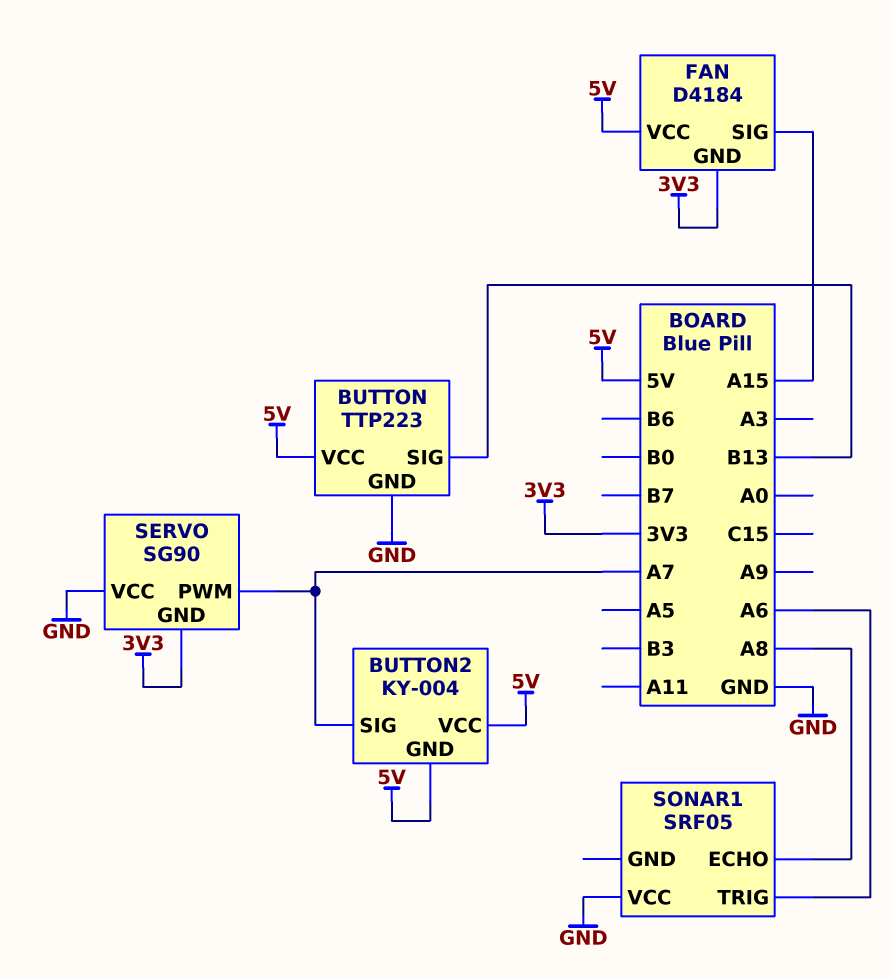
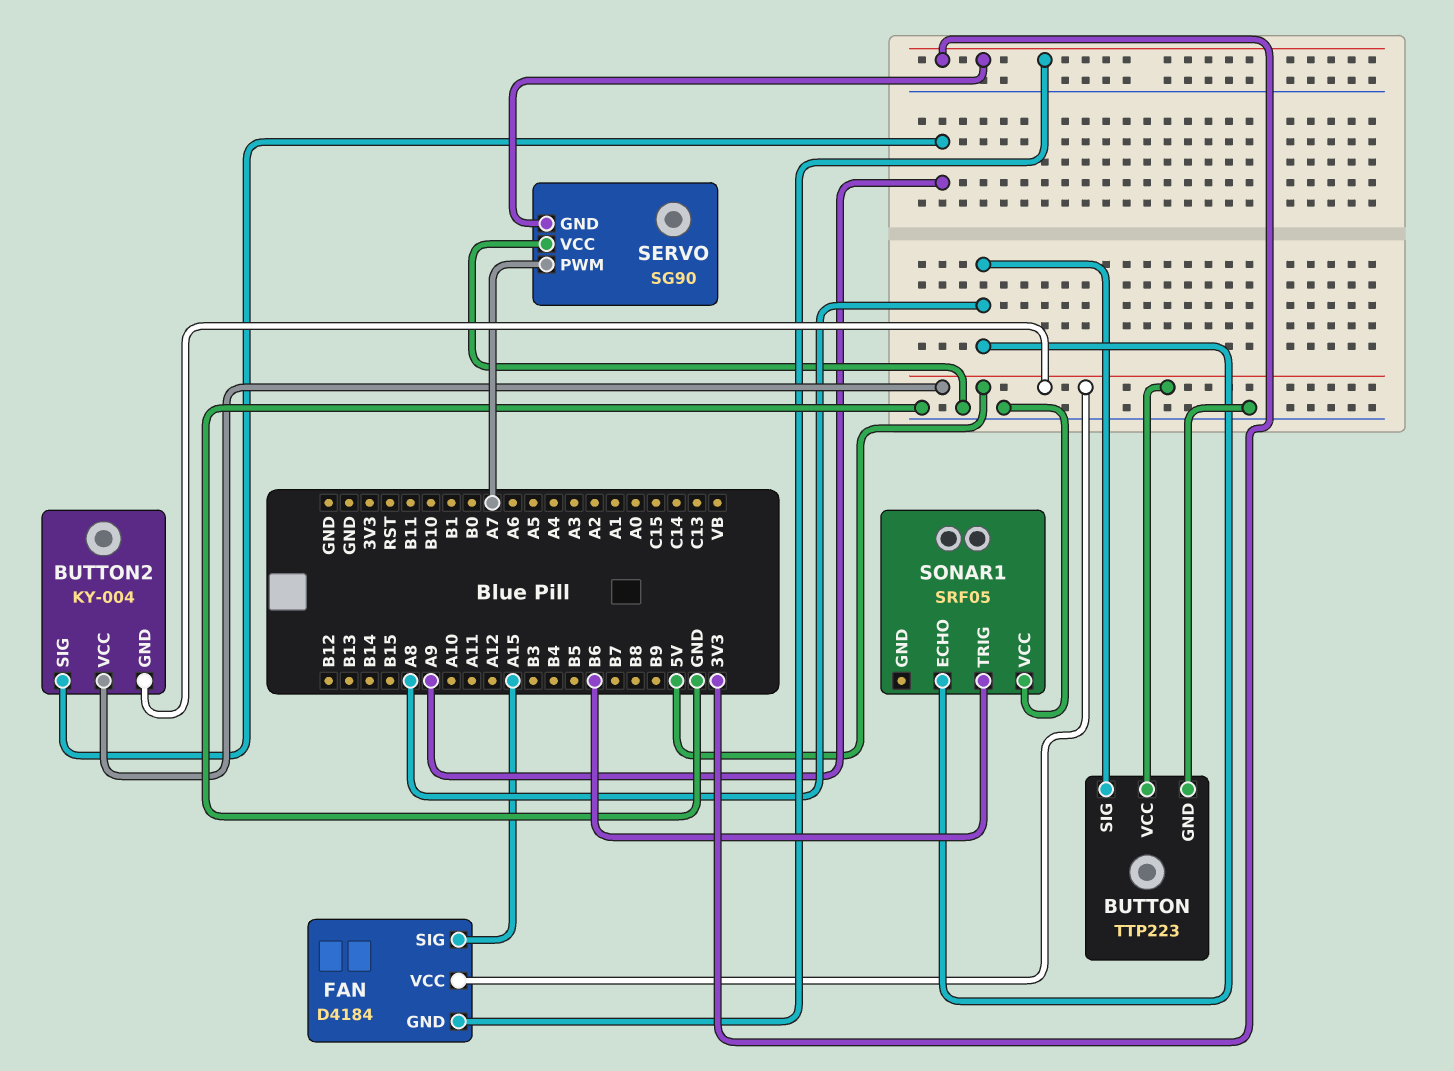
BUTTON pin SIG: B13 -> A8
BUTTON2 pin SIG: A7 -> A9
SONAR1 pin TRIG: A6 -> B6

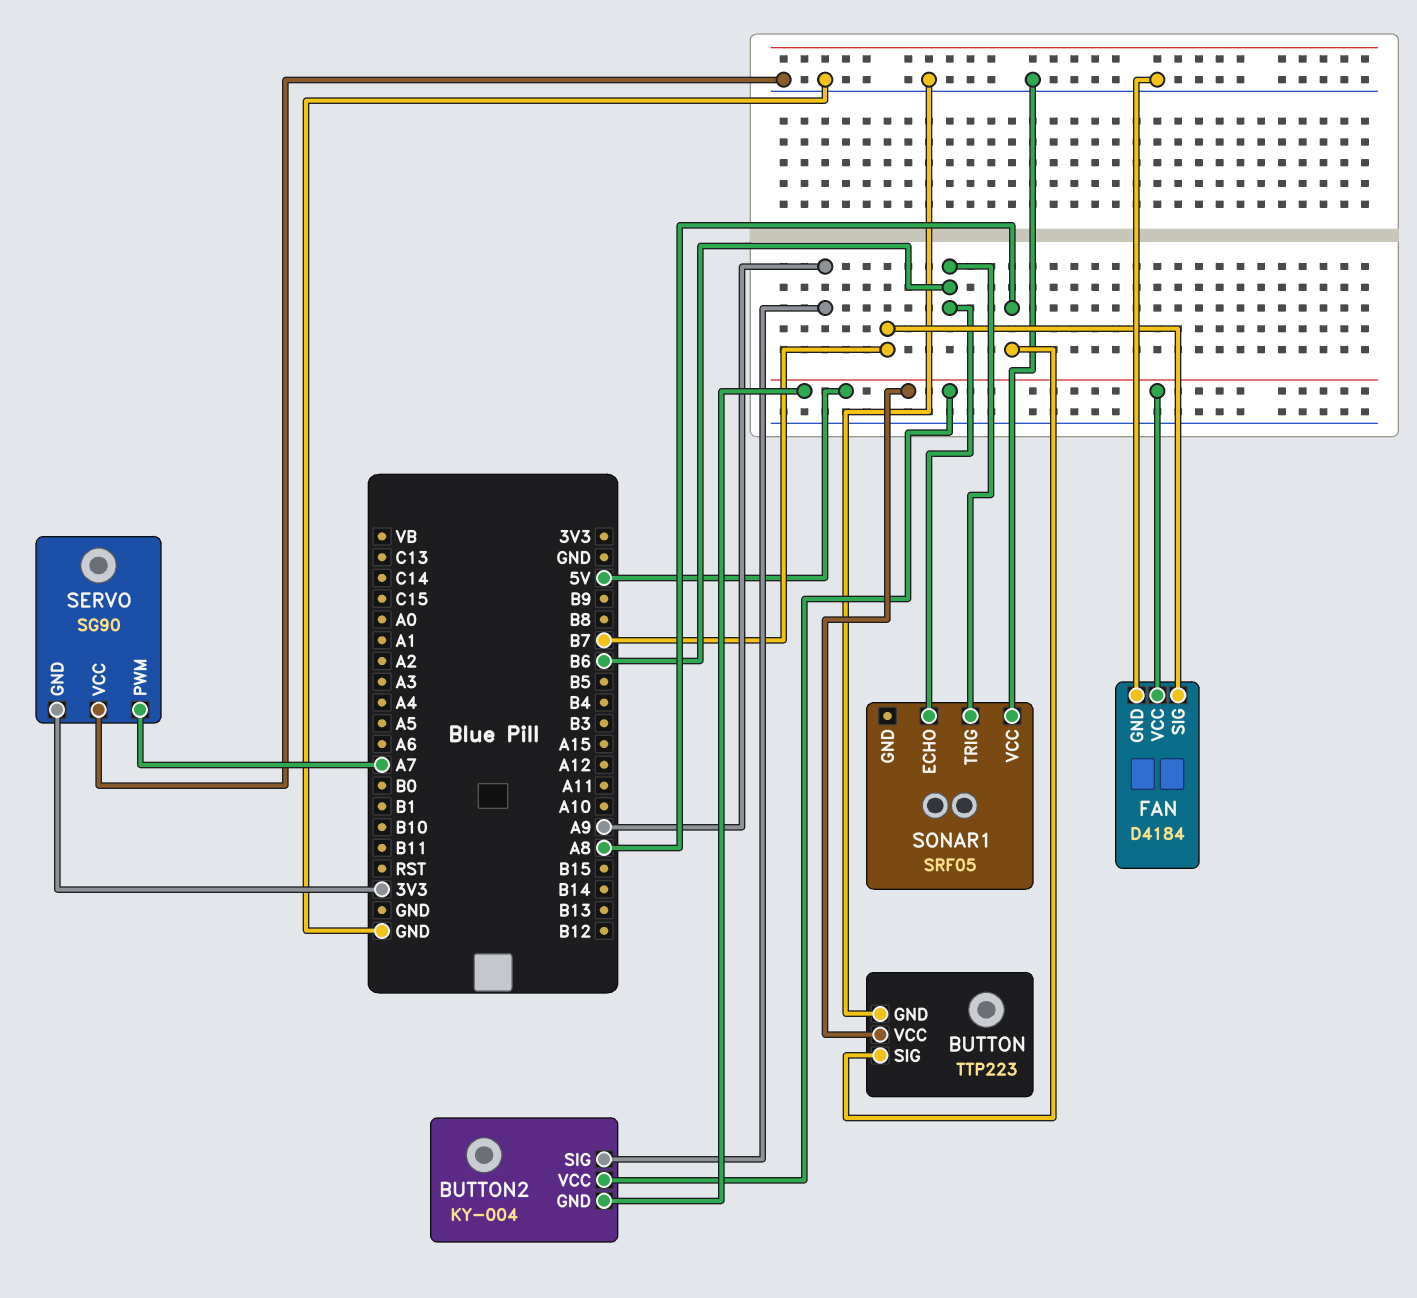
FAN pin GND: 3V3 -> GND
FAN pin SIG: A15 -> B7
SONAR1 pin ECHO: A8 -> B6

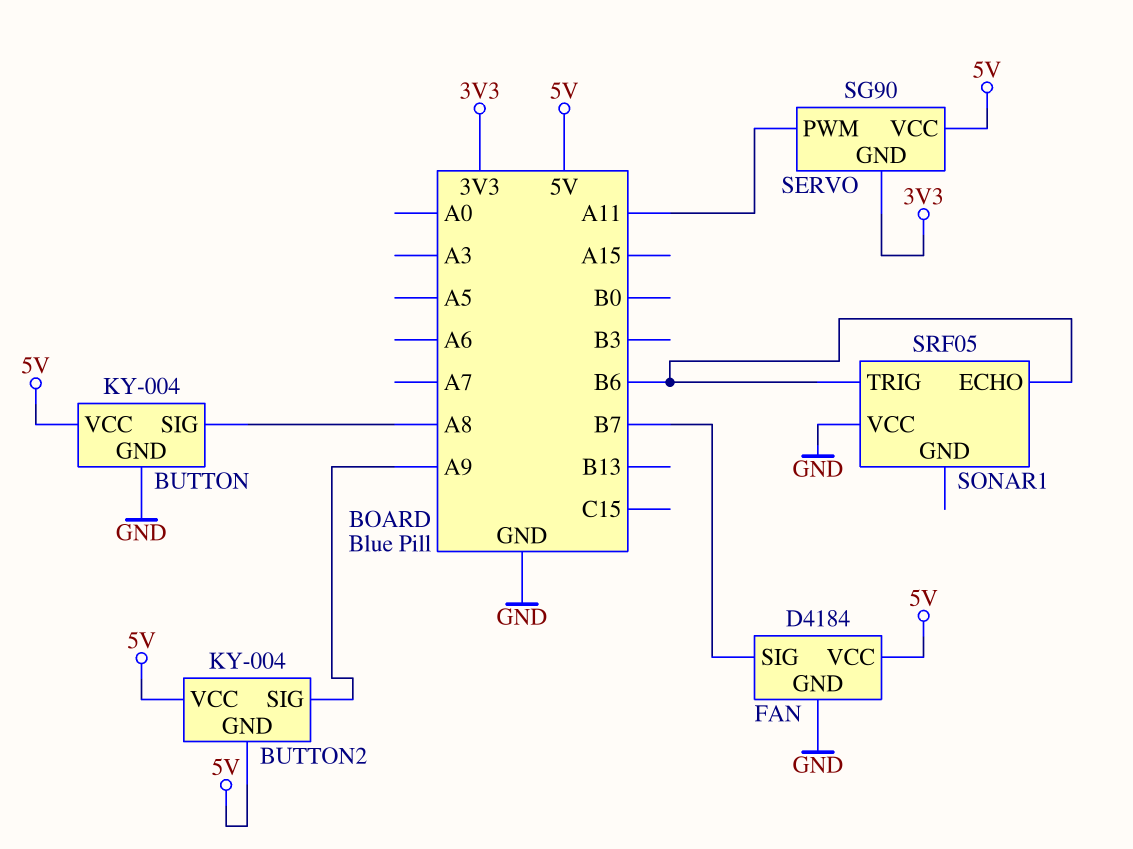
BUTTON: TTP223 -> KY-004
SERVO pin PWM: A7 -> A11
SERVO pin VCC: GND -> 5V

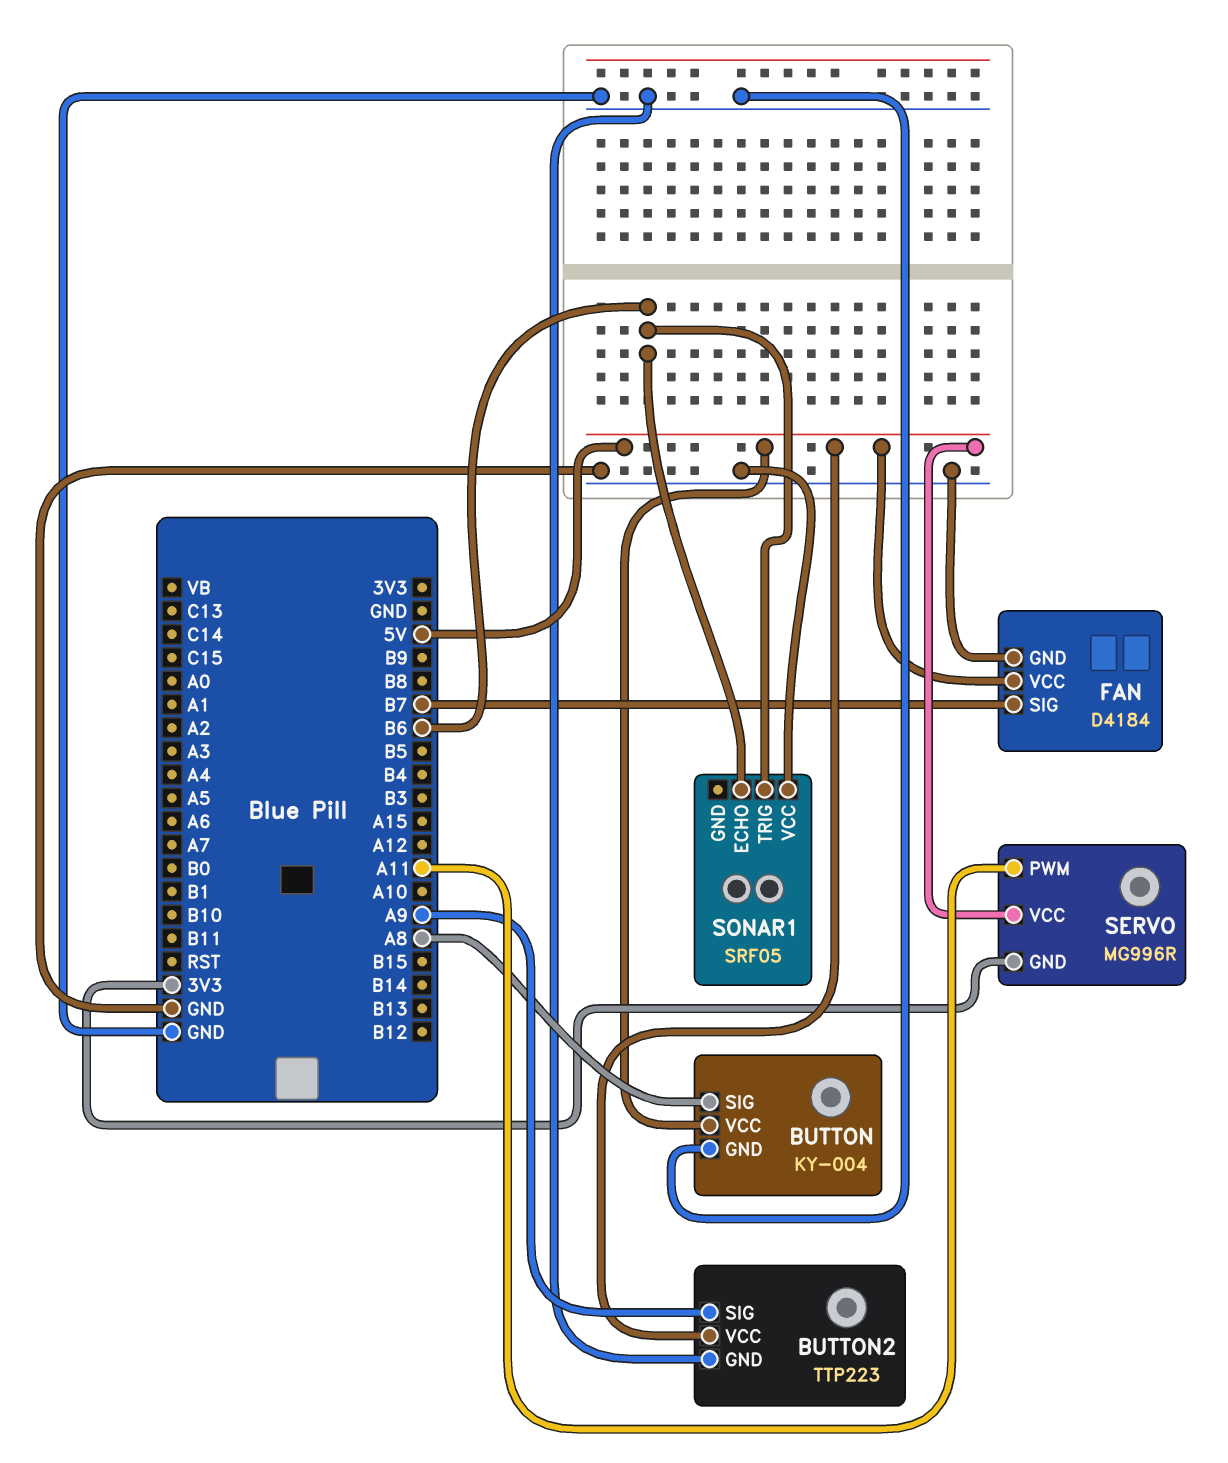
BUTTON2: KY-004 -> TTP223
BUTTON2 pin GND: 5V -> GND
SERVO: SG90 -> MG996R

